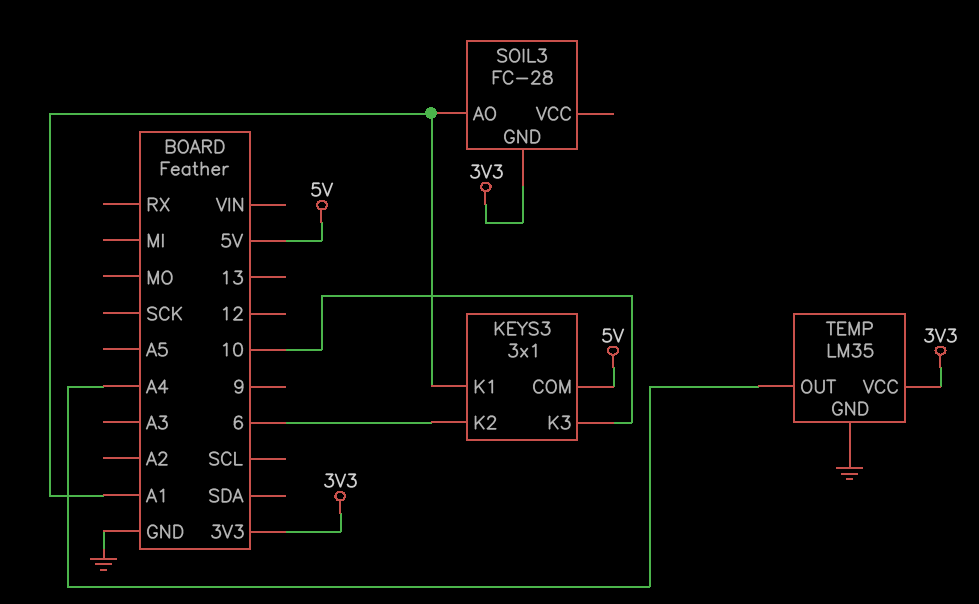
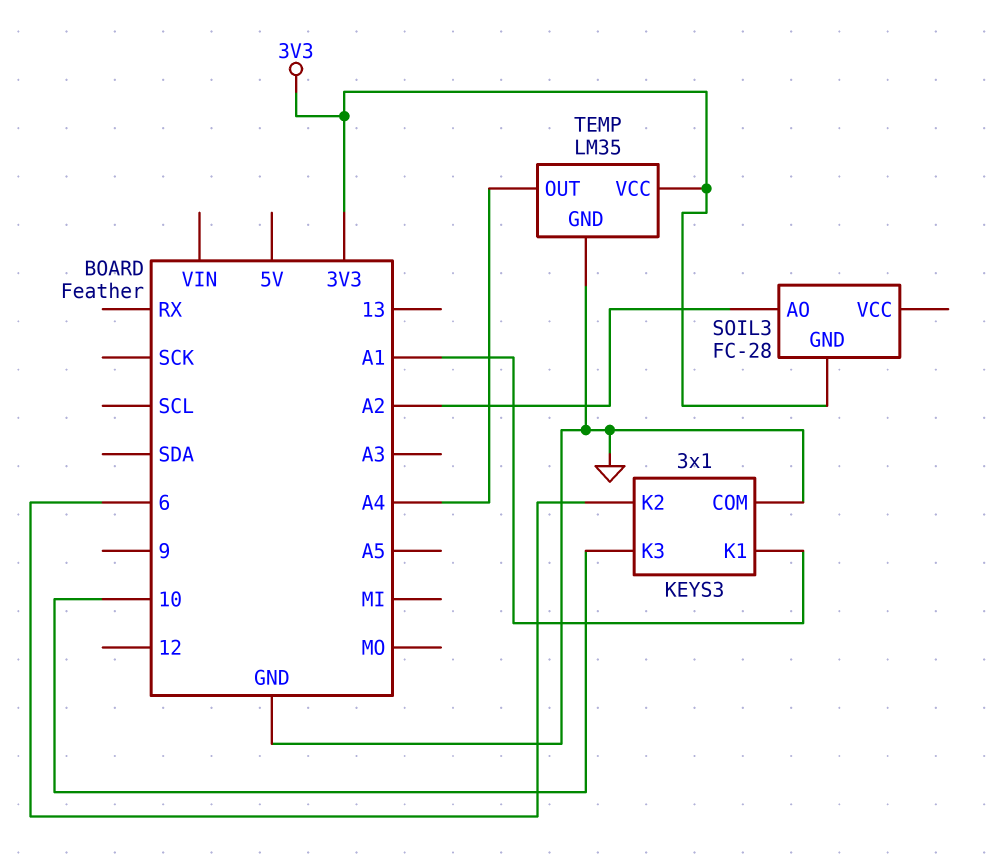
KEYS3 pin COM: 5V -> GND
SOIL3 pin AO: A1 -> A2

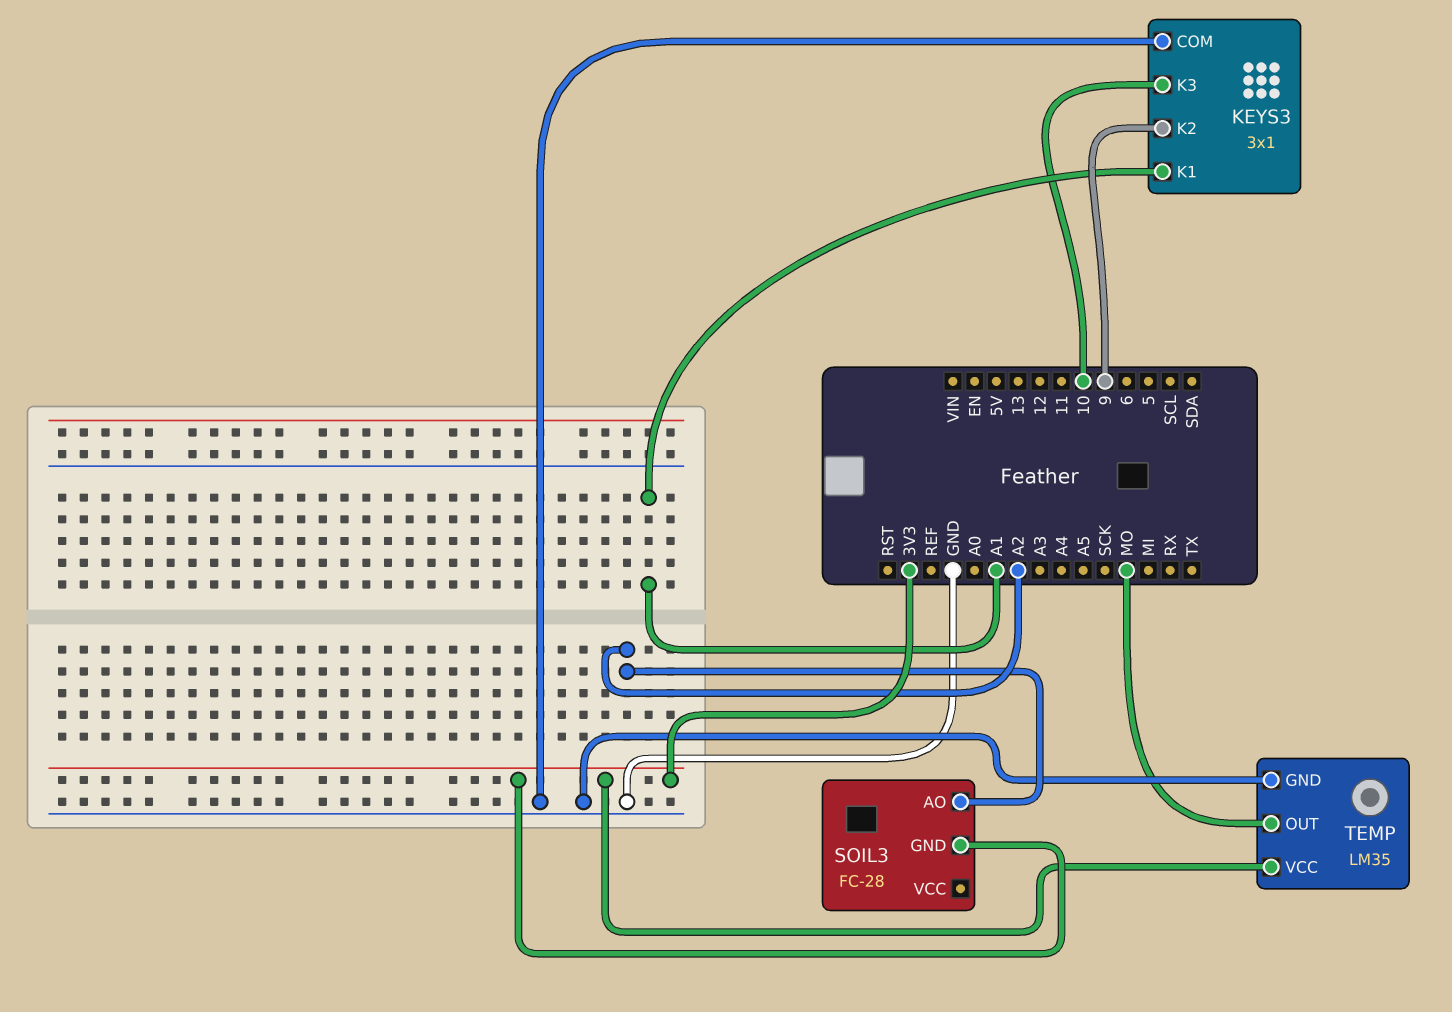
KEYS3 pin K2: 6 -> 9
TEMP pin OUT: A4 -> MO

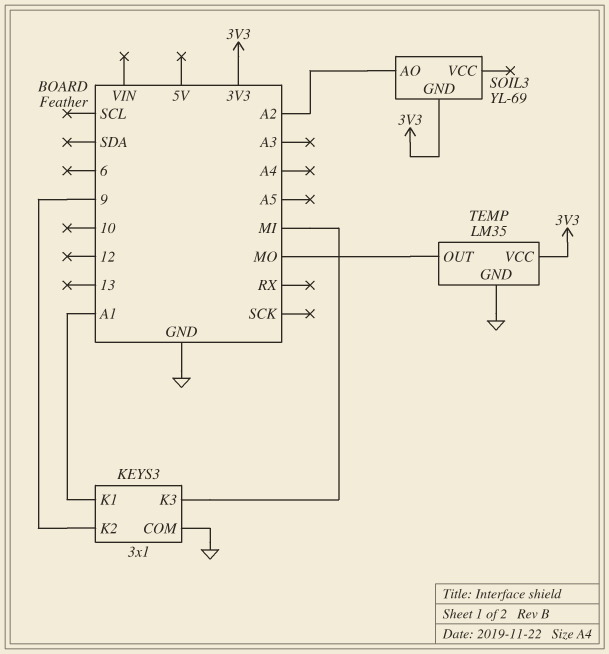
KEYS3 pin K3: 10 -> MI
SOIL3: FC-28 -> YL-69

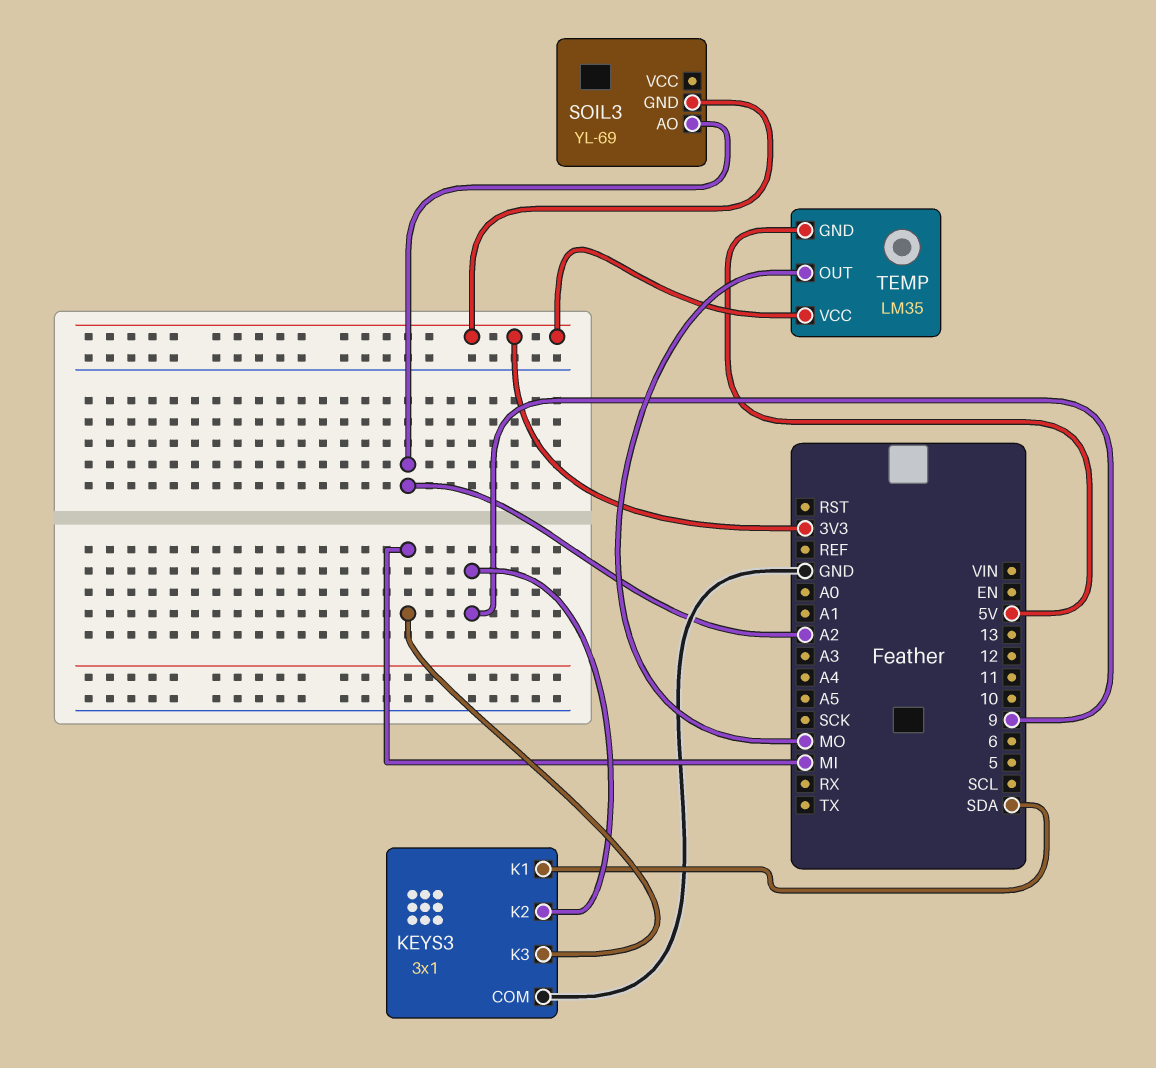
KEYS3 pin K1: A1 -> SDA
TEMP pin GND: GND -> 5V

